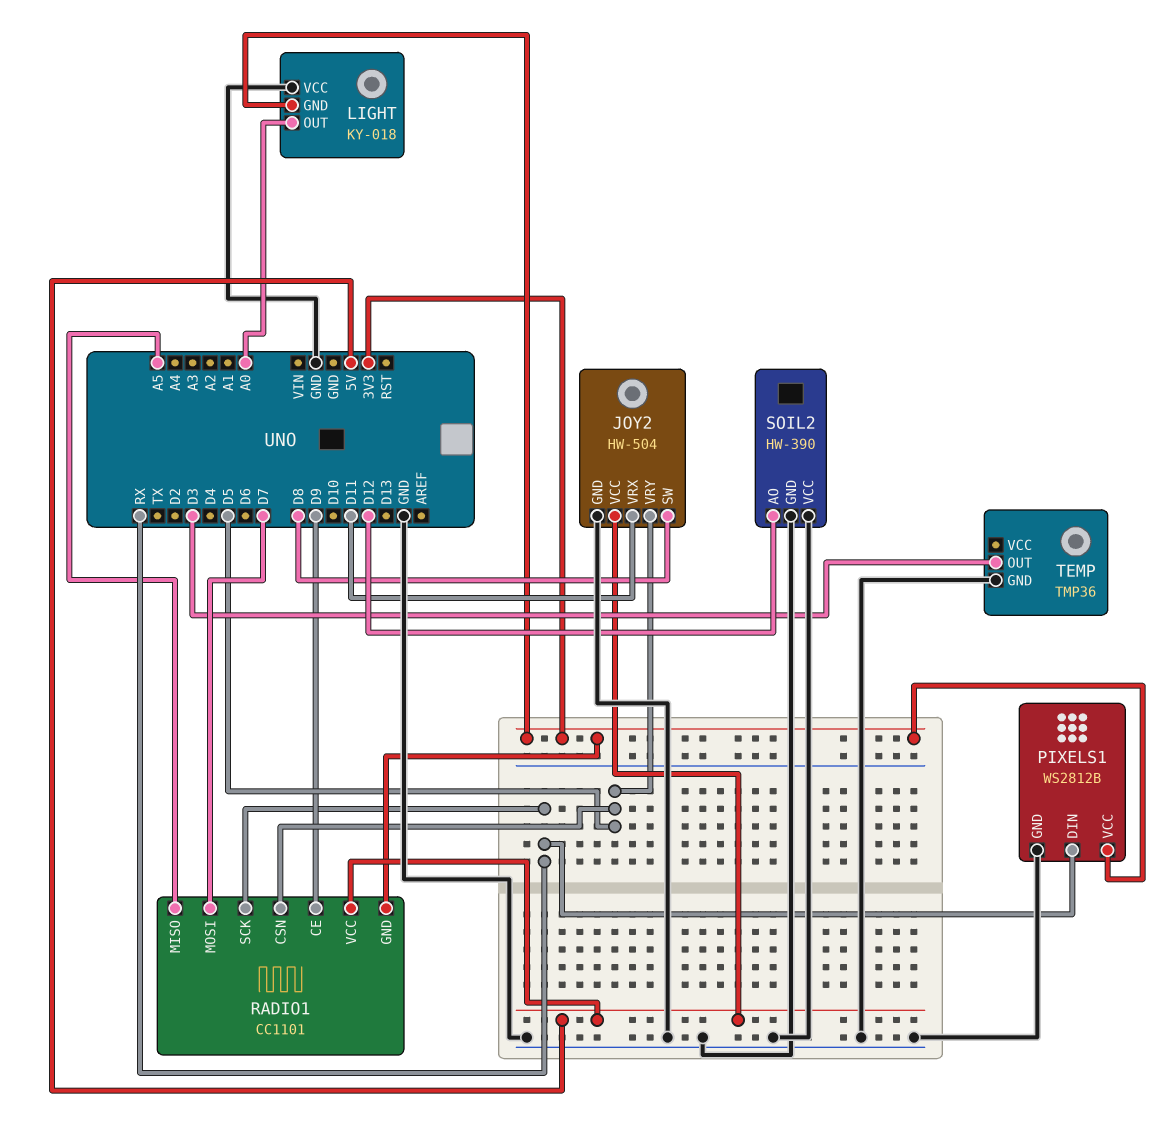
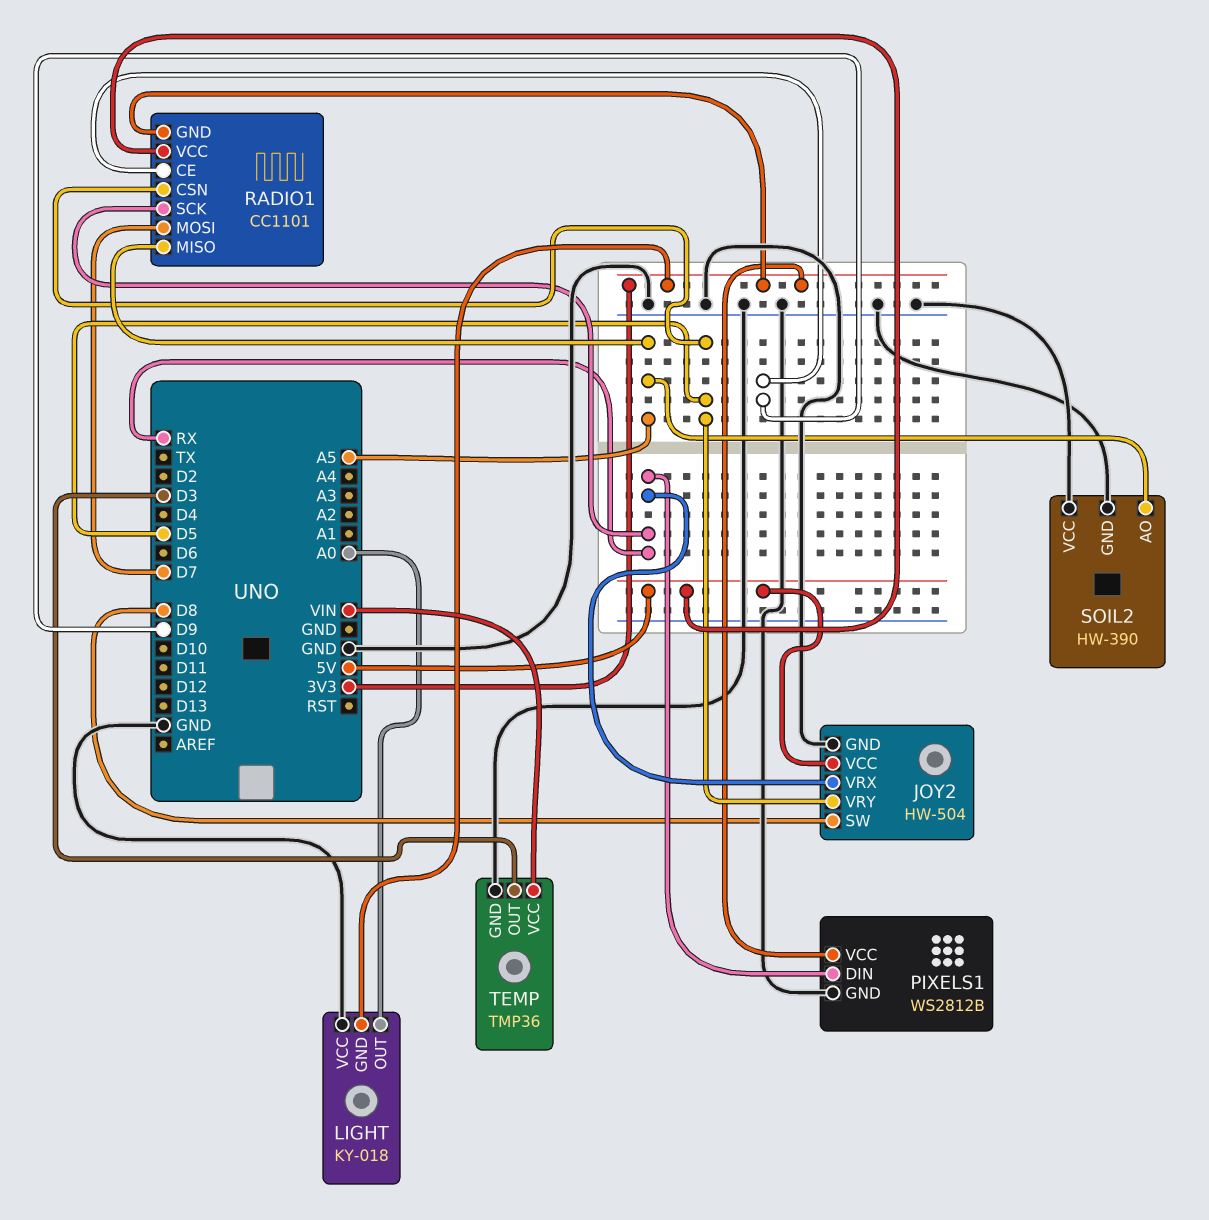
JOY2 pin VRX: D11 -> RX
SOIL2 pin AO: D12 -> A5
TEMP pin VCC: none -> VIN

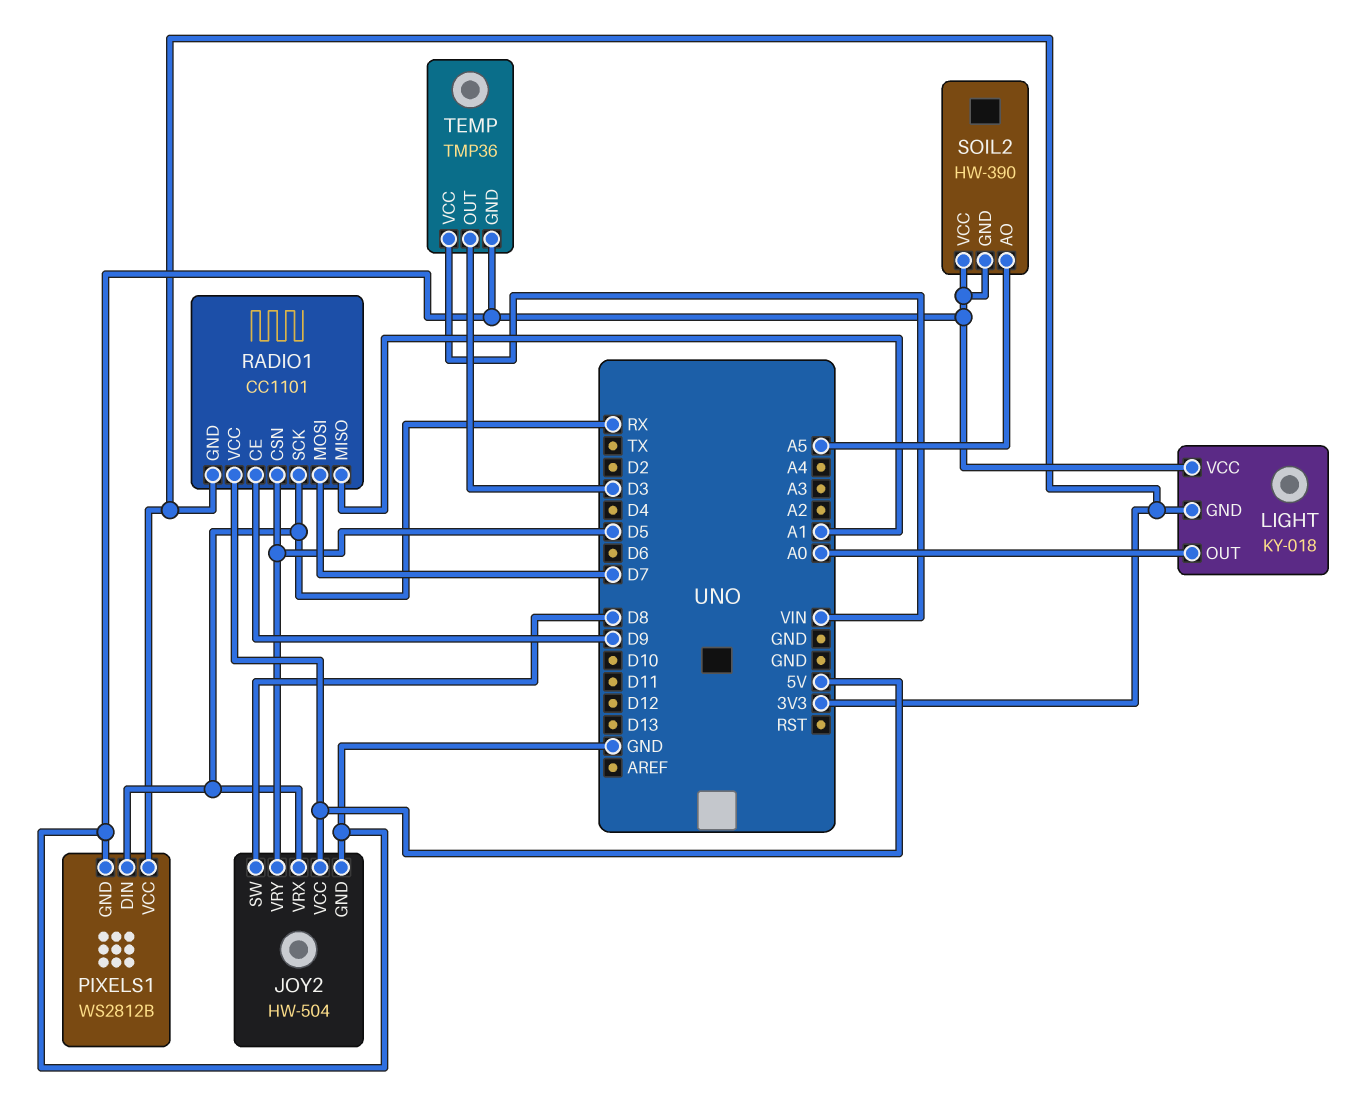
RADIO1 pin MISO: A5 -> A1

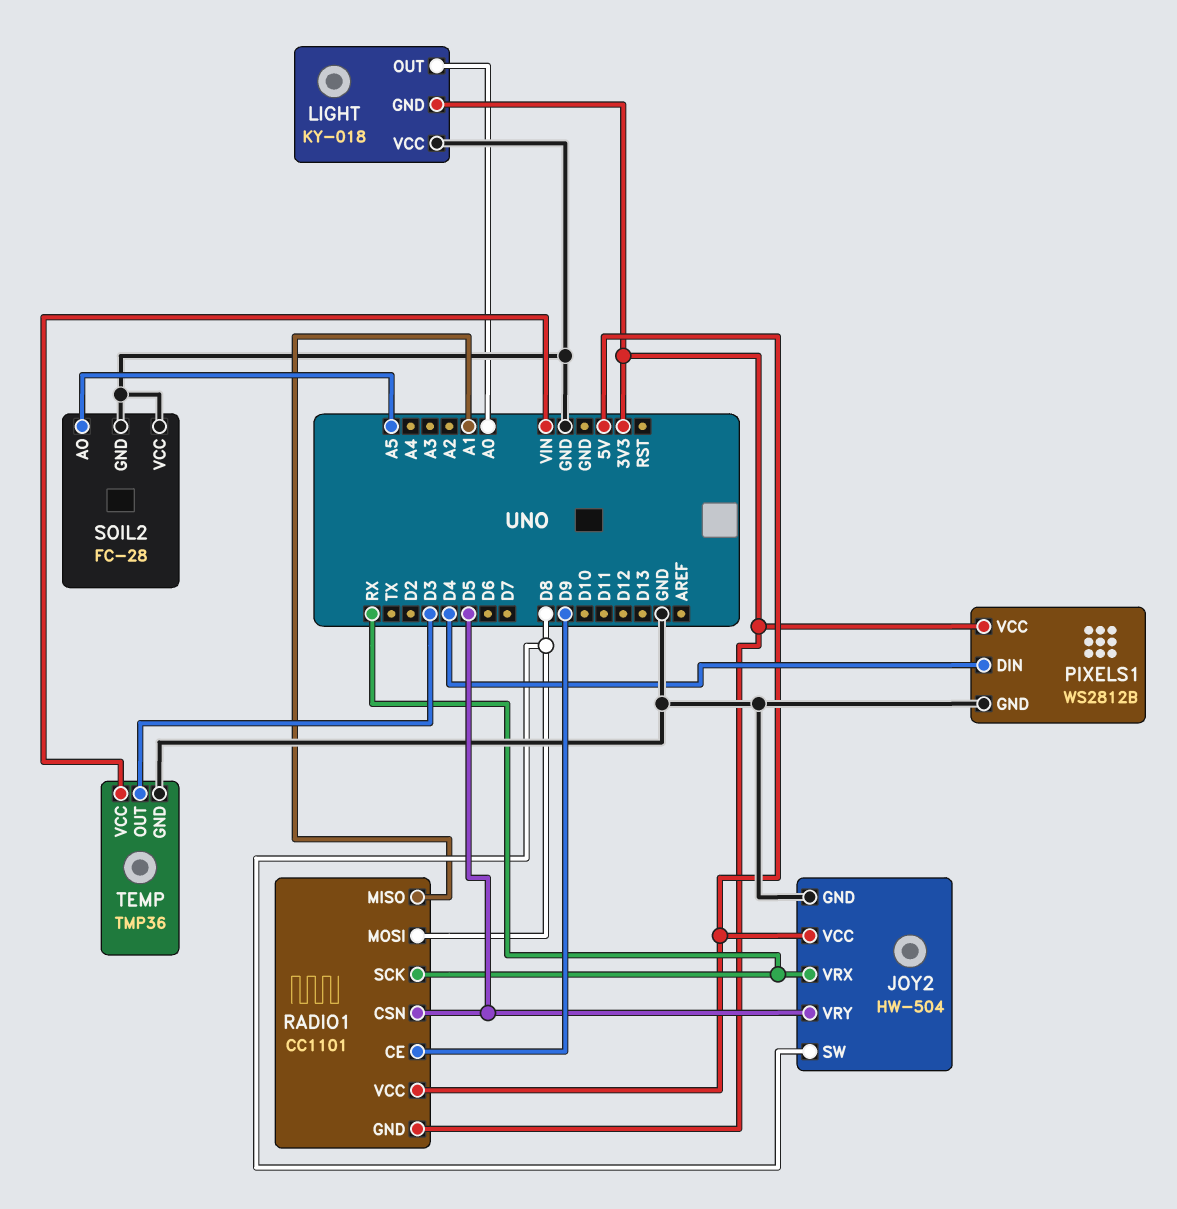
PIXELS1 pin DIN: RX -> D4
RADIO1 pin MOSI: D7 -> D8
SOIL2: HW-390 -> FC-28

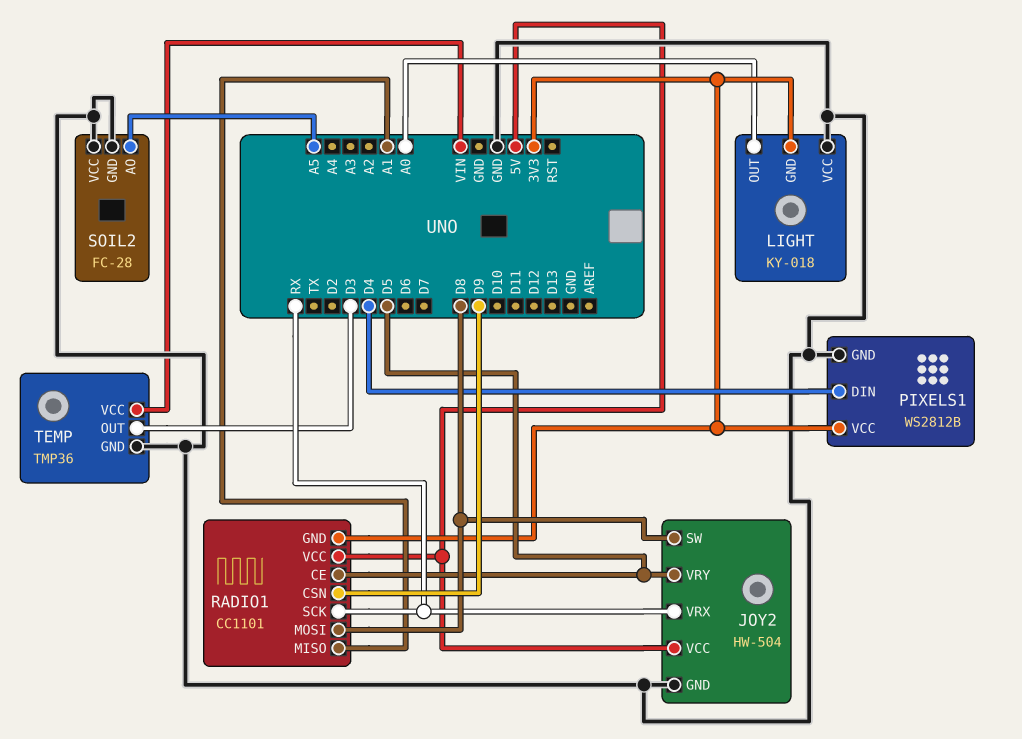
RADIO1 pin CE: D9 -> D5
RADIO1 pin CSN: D5 -> D9

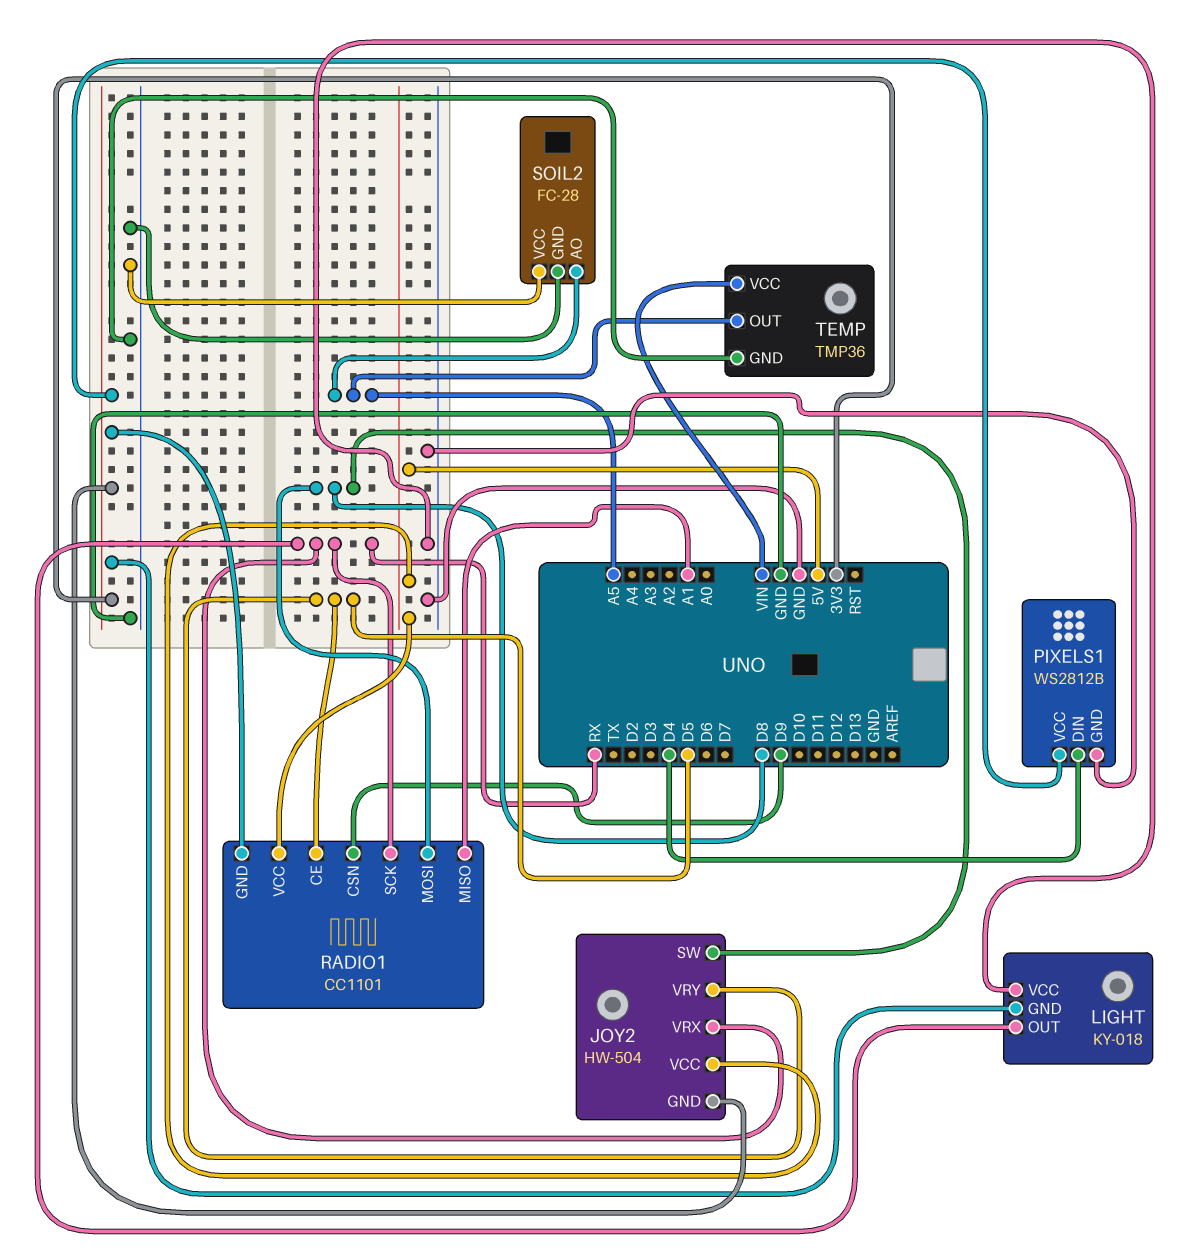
JOY2 pin GND: GND -> 3V3
LIGHT pin OUT: A0 -> RX
TEMP pin OUT: D3 -> A5

